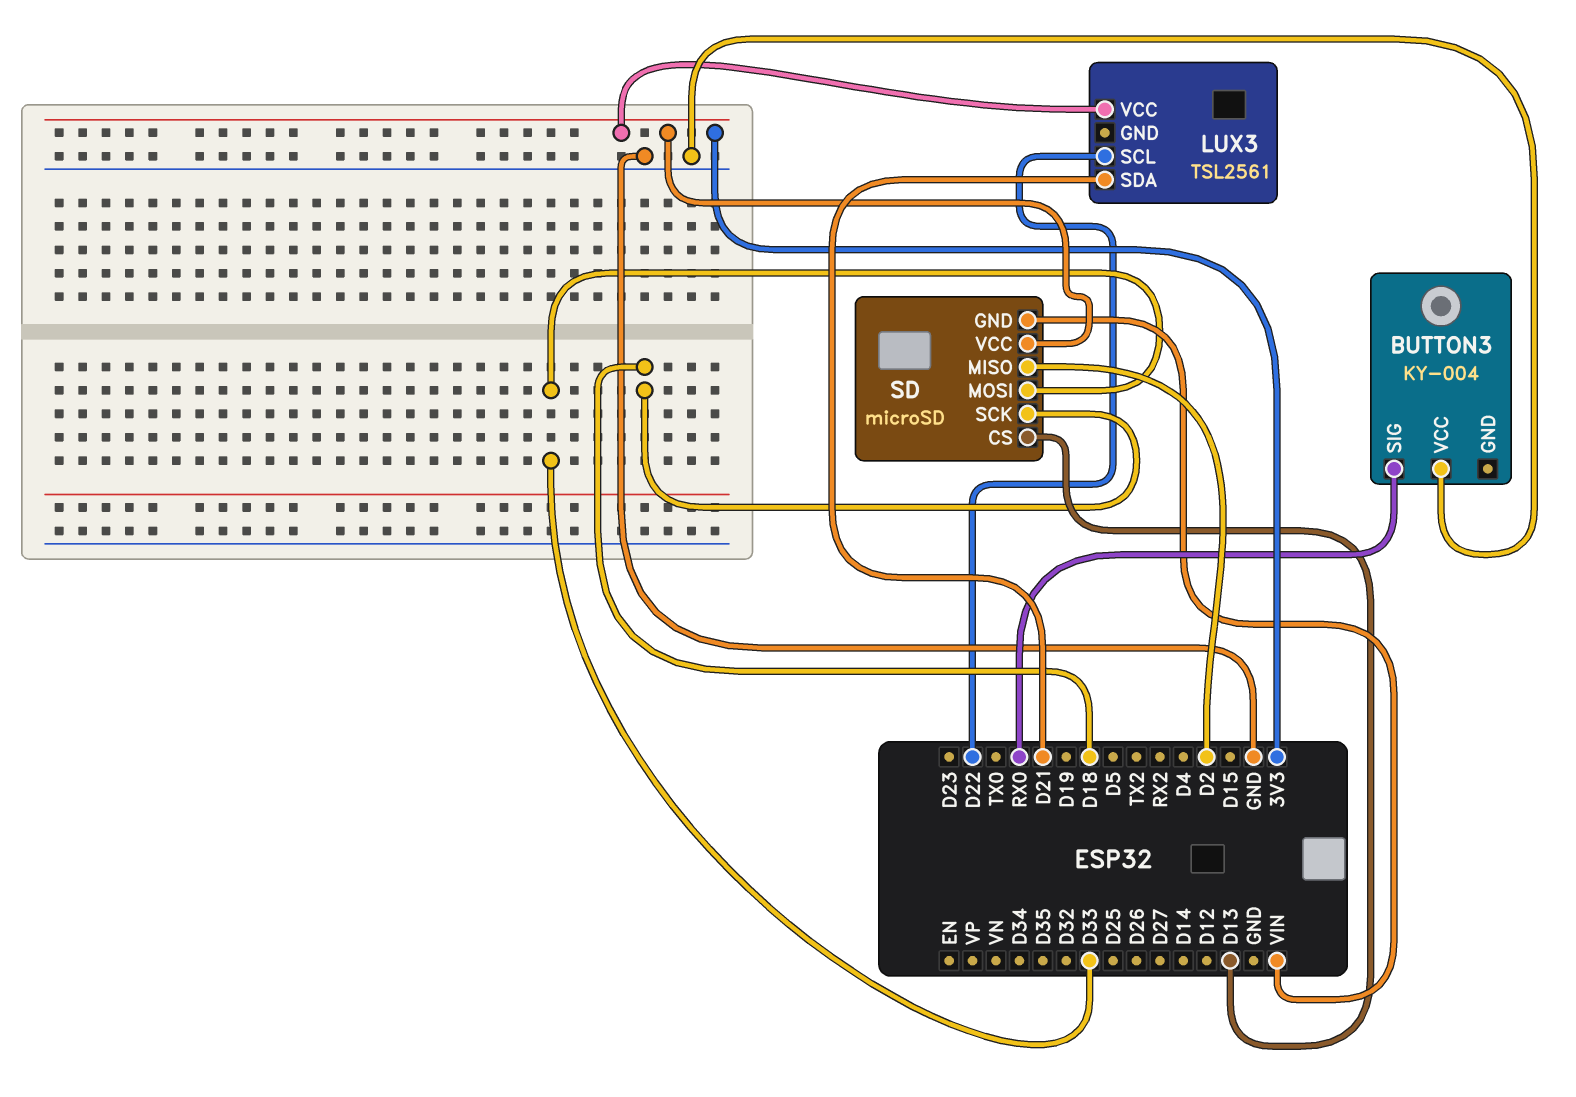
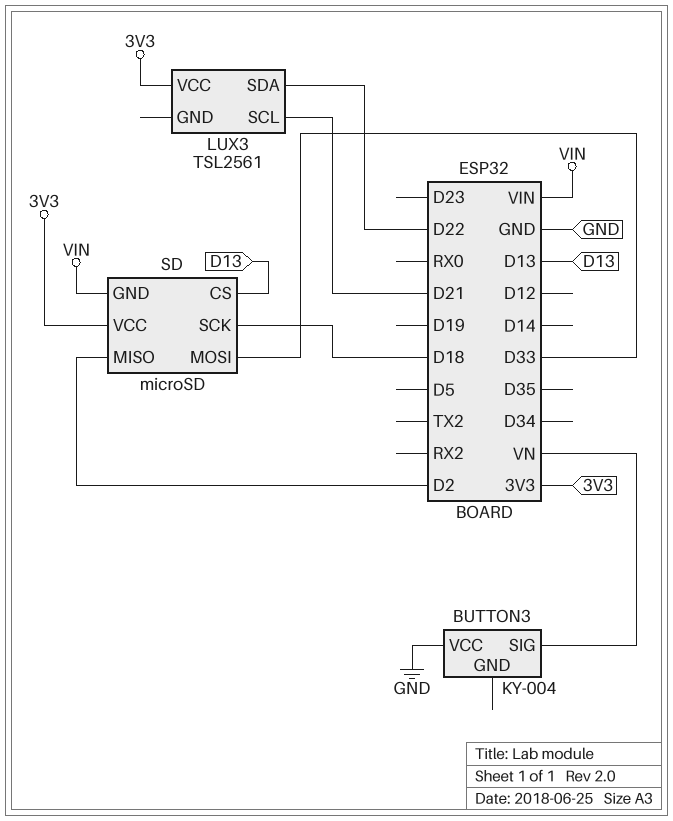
BUTTON3 pin SIG: RX0 -> VN
LUX3 pin SCL: D22 -> D21
LUX3 pin SDA: D21 -> D22

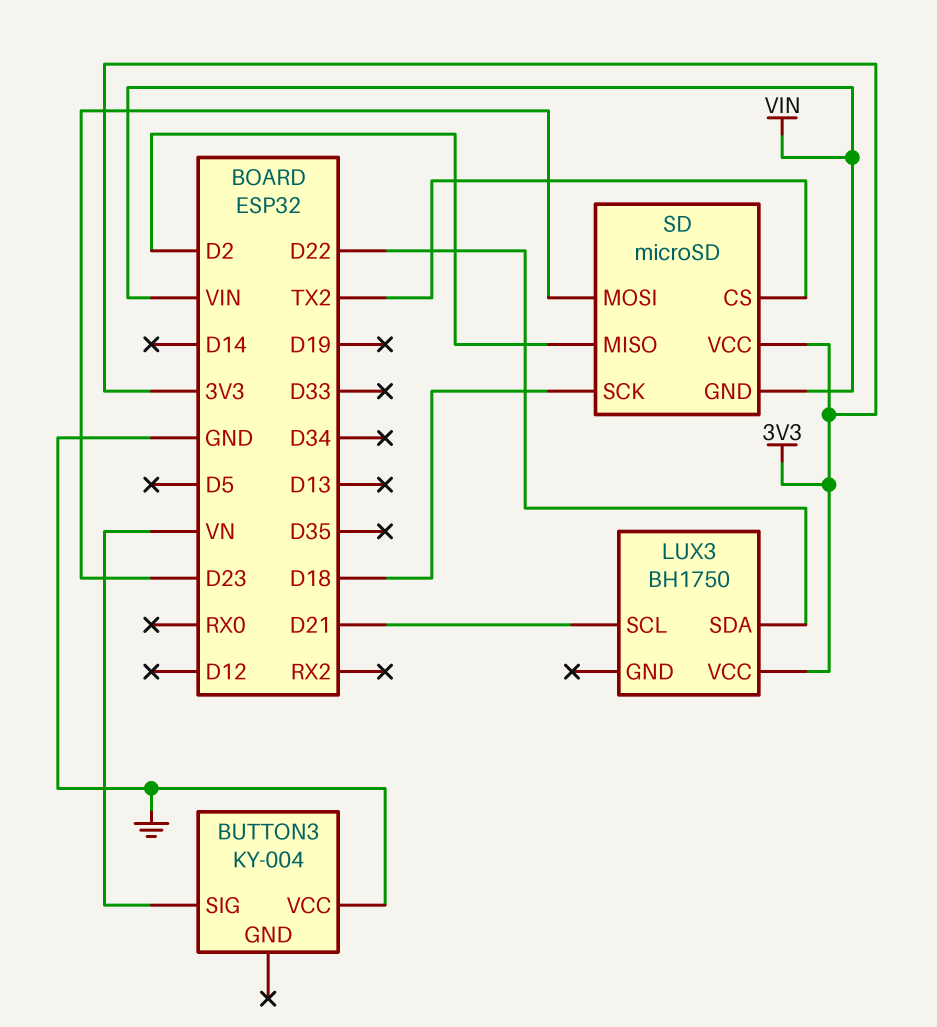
LUX3: TSL2561 -> BH1750
SD pin CS: D13 -> TX2
SD pin MOSI: D33 -> D23

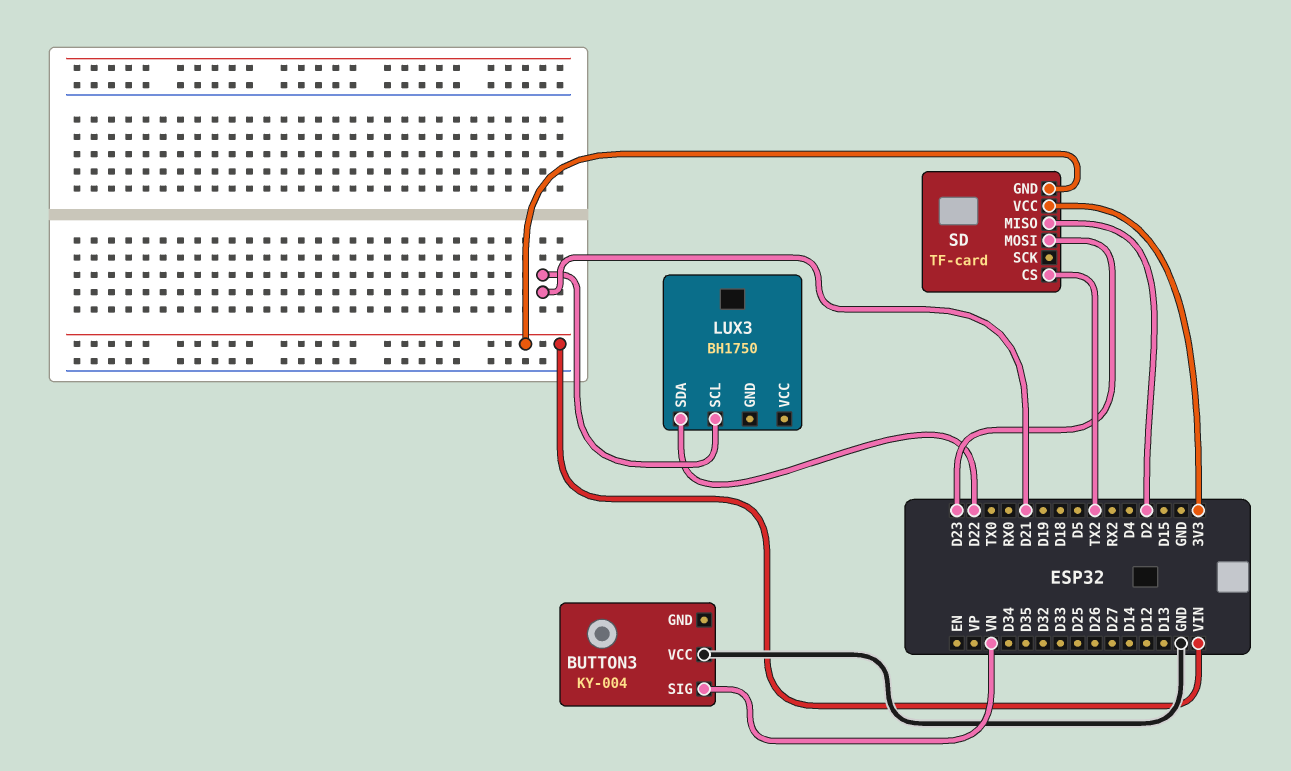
LUX3 pin VCC: 3V3 -> none
SD: microSD -> TF-card
SD pin SCK: D18 -> none

